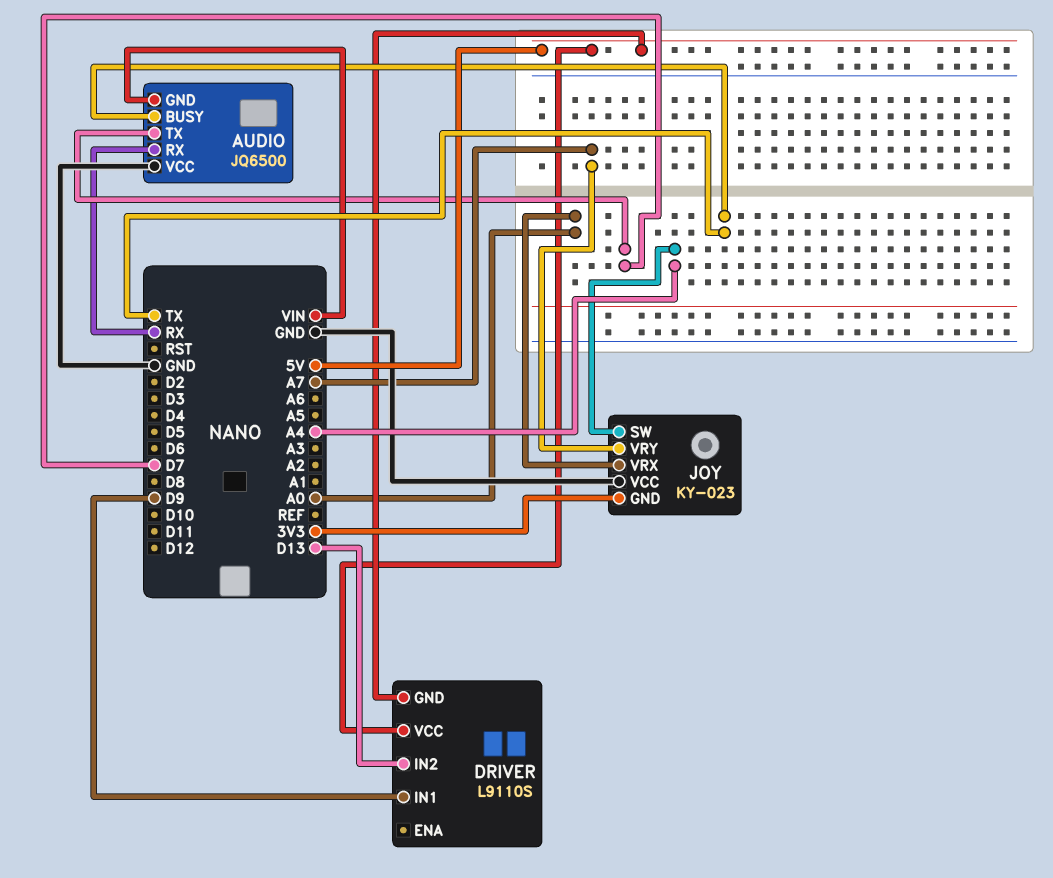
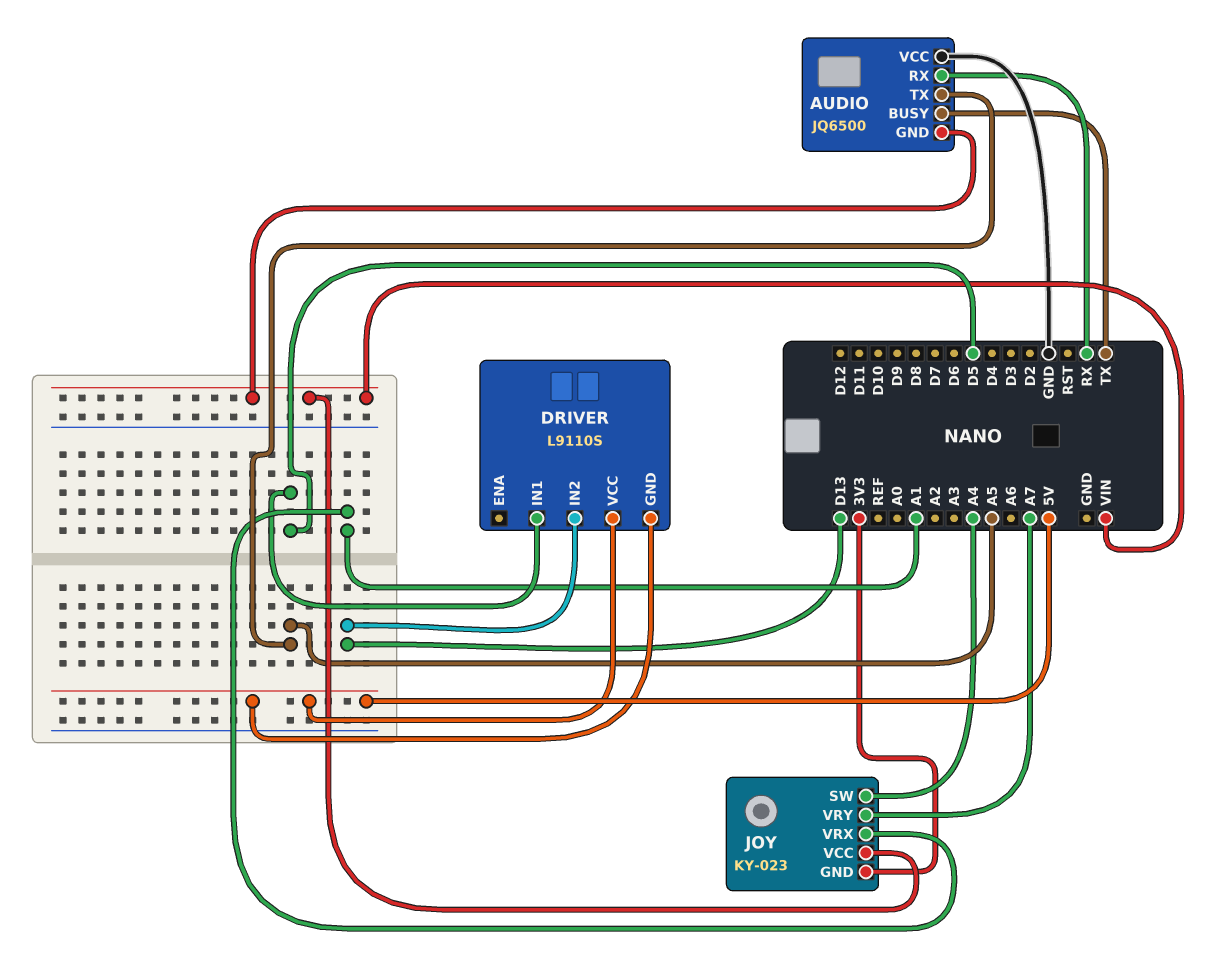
AUDIO pin TX: D7 -> A5
DRIVER pin IN1: D9 -> D5
JOY pin VCC: GND -> VIN
JOY pin VRX: A0 -> A1

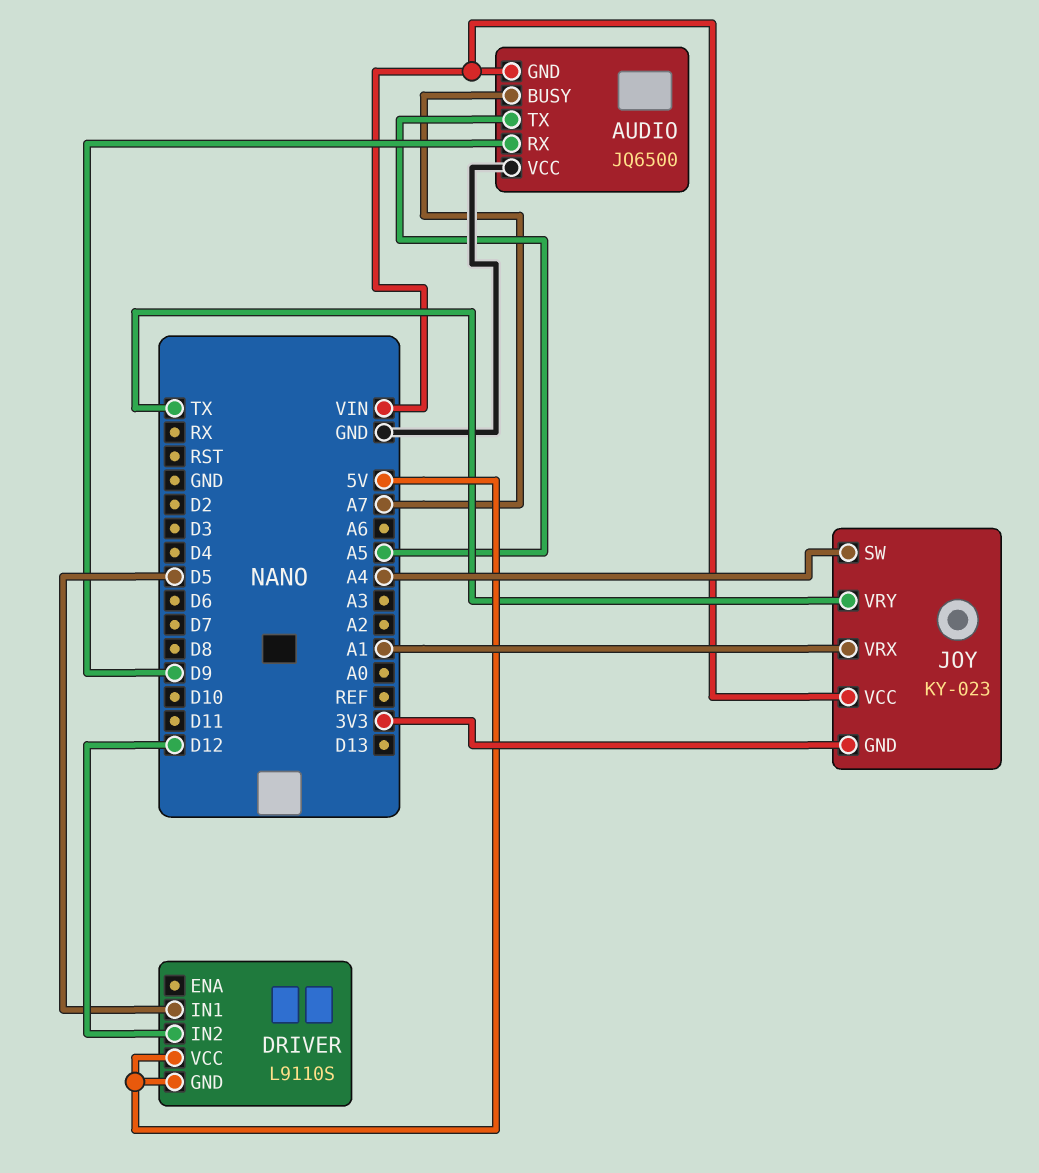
AUDIO pin BUSY: TX -> A7
AUDIO pin RX: RX -> D9
DRIVER pin IN2: D13 -> D12
JOY pin VRY: A7 -> TX

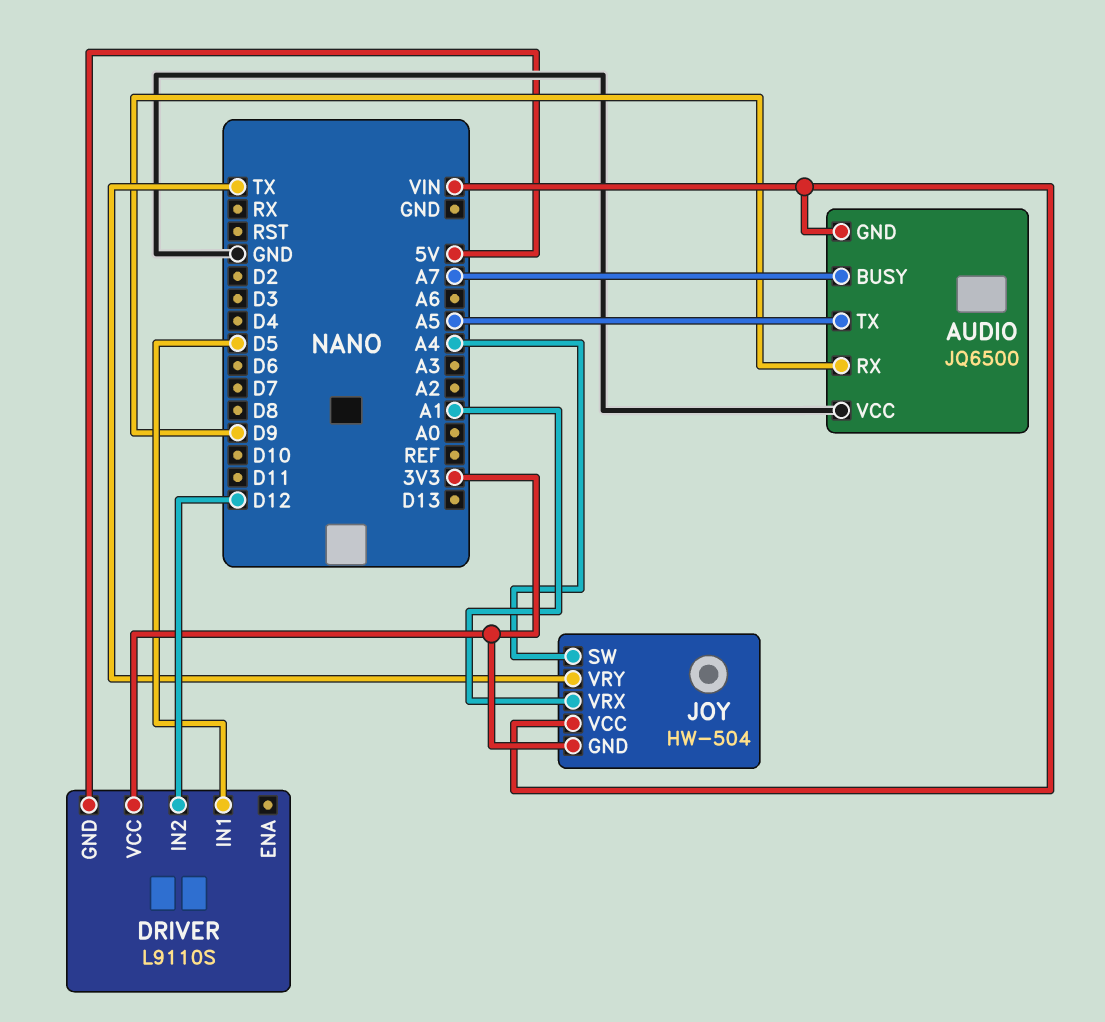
DRIVER pin VCC: 5V -> 3V3
JOY: KY-023 -> HW-504

